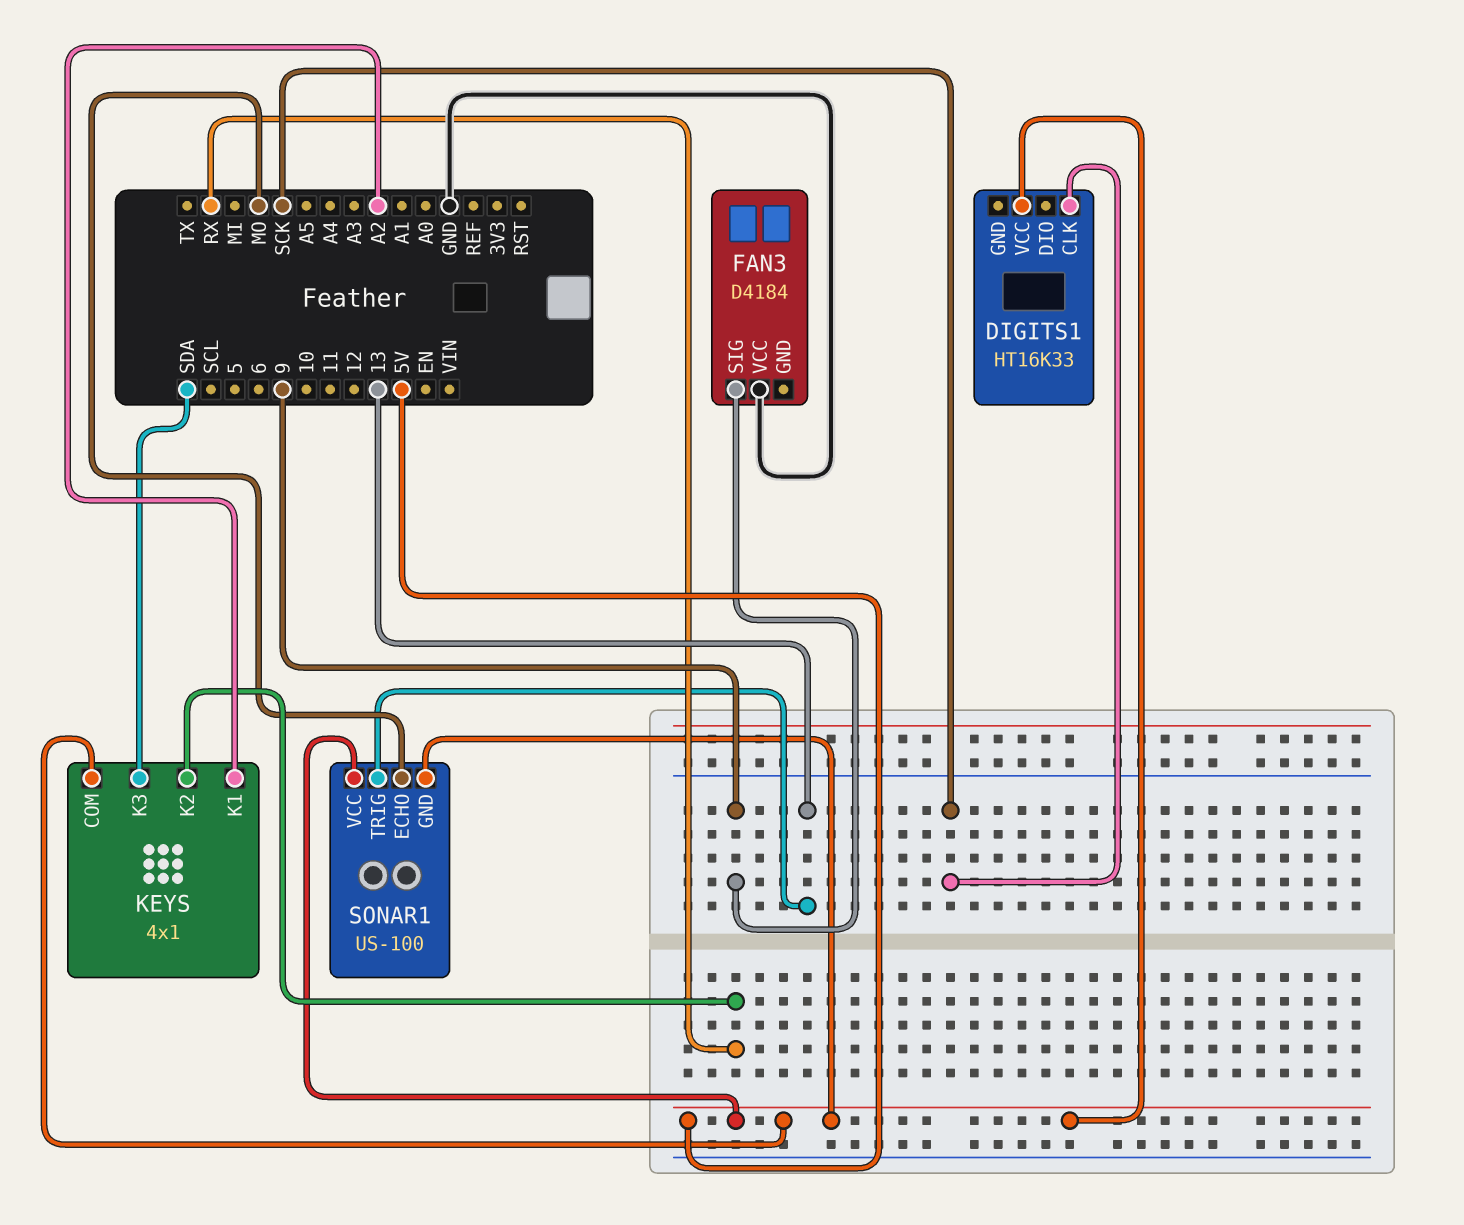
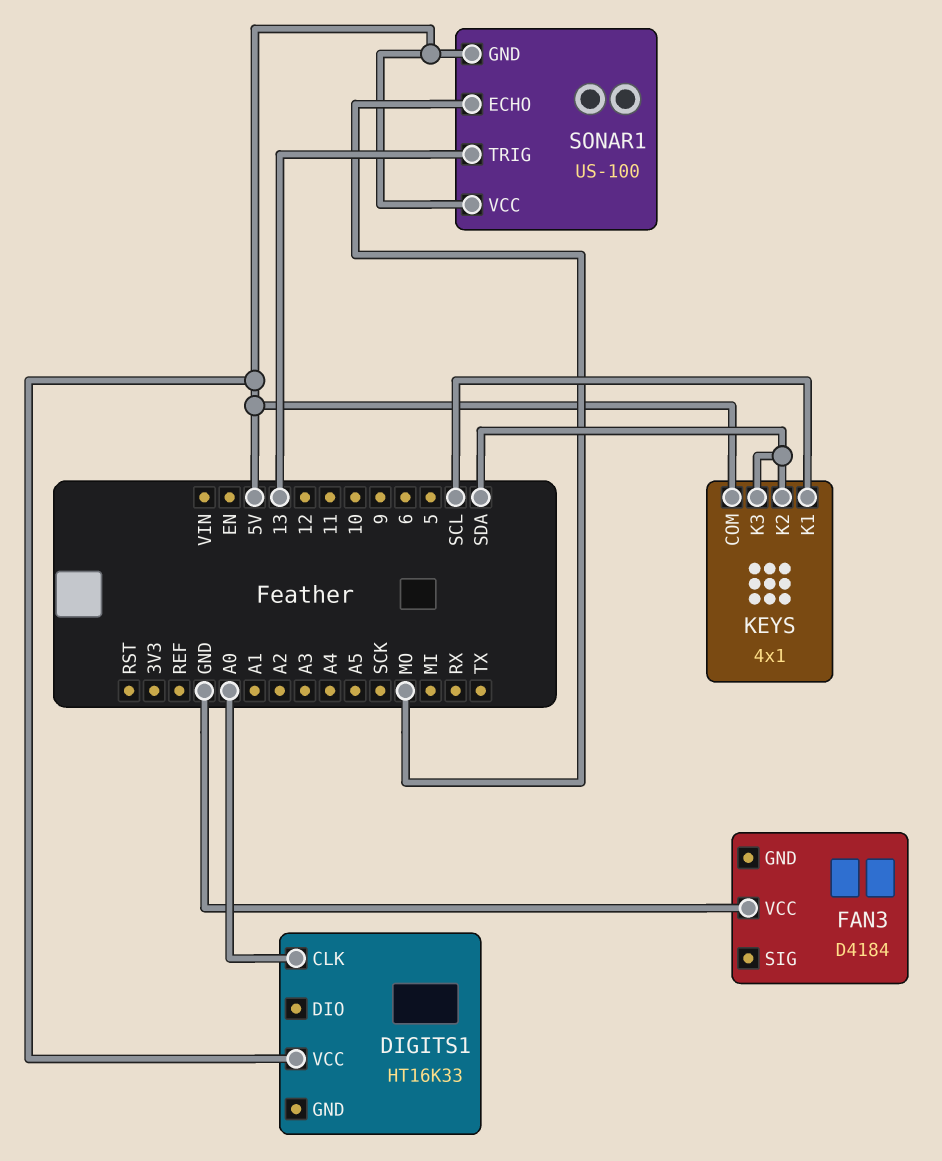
DIGITS1 pin CLK: SCK -> A0
FAN3 pin SIG: 9 -> none
KEYS pin K1: A2 -> SCL
KEYS pin K2: RX -> SDA

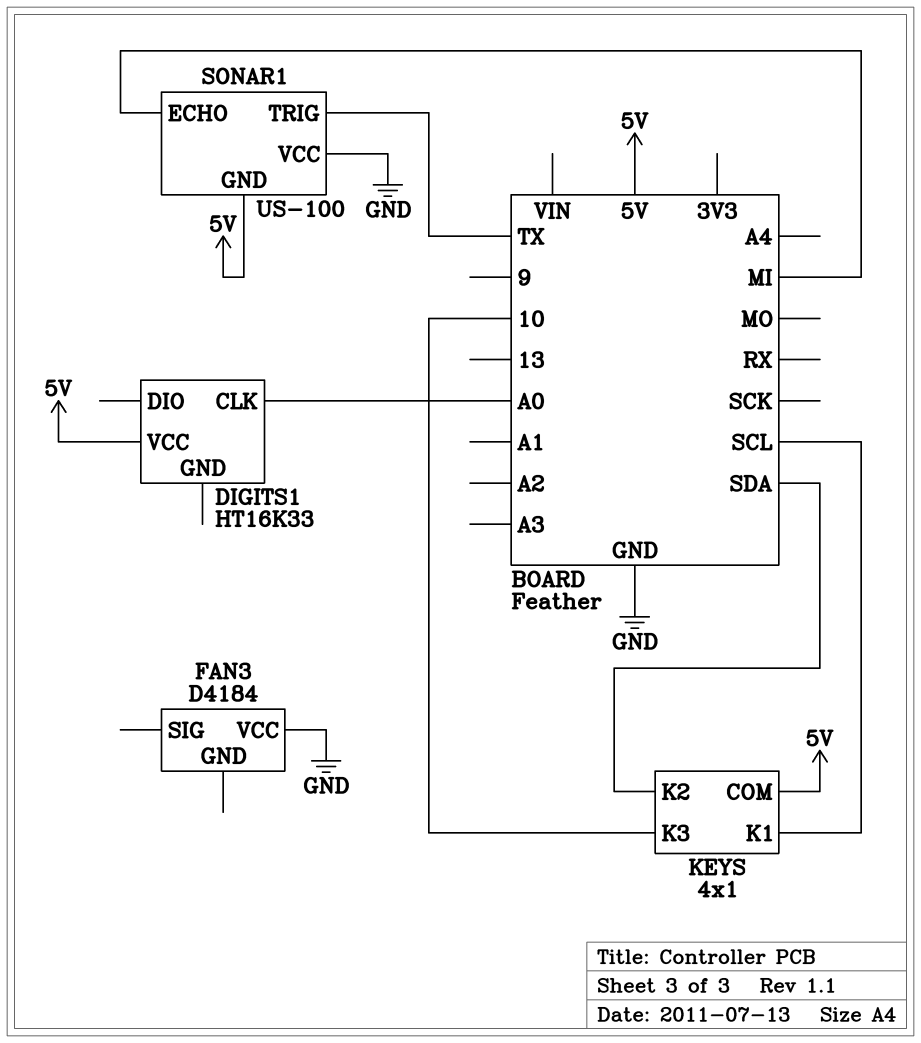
KEYS pin K3: SDA -> 10
SONAR1 pin ECHO: MO -> MI
SONAR1 pin TRIG: 13 -> TX
SONAR1 pin VCC: 5V -> GND

